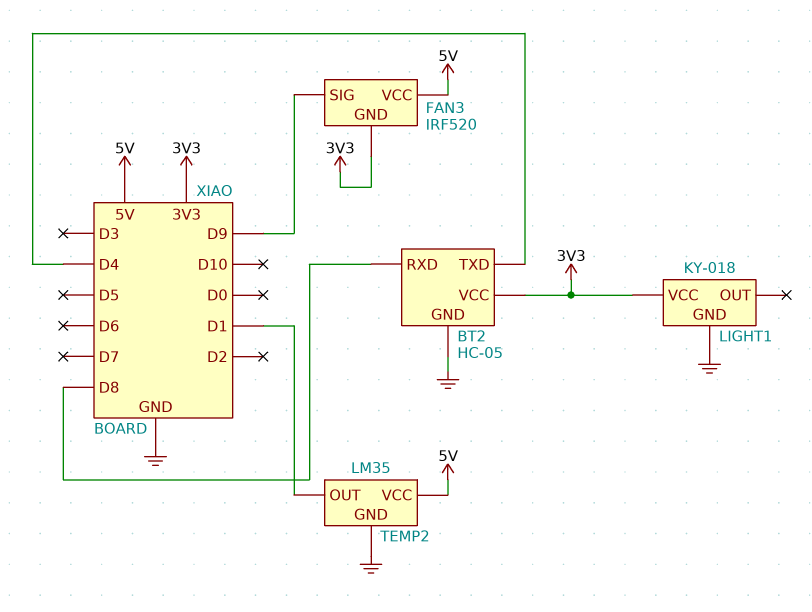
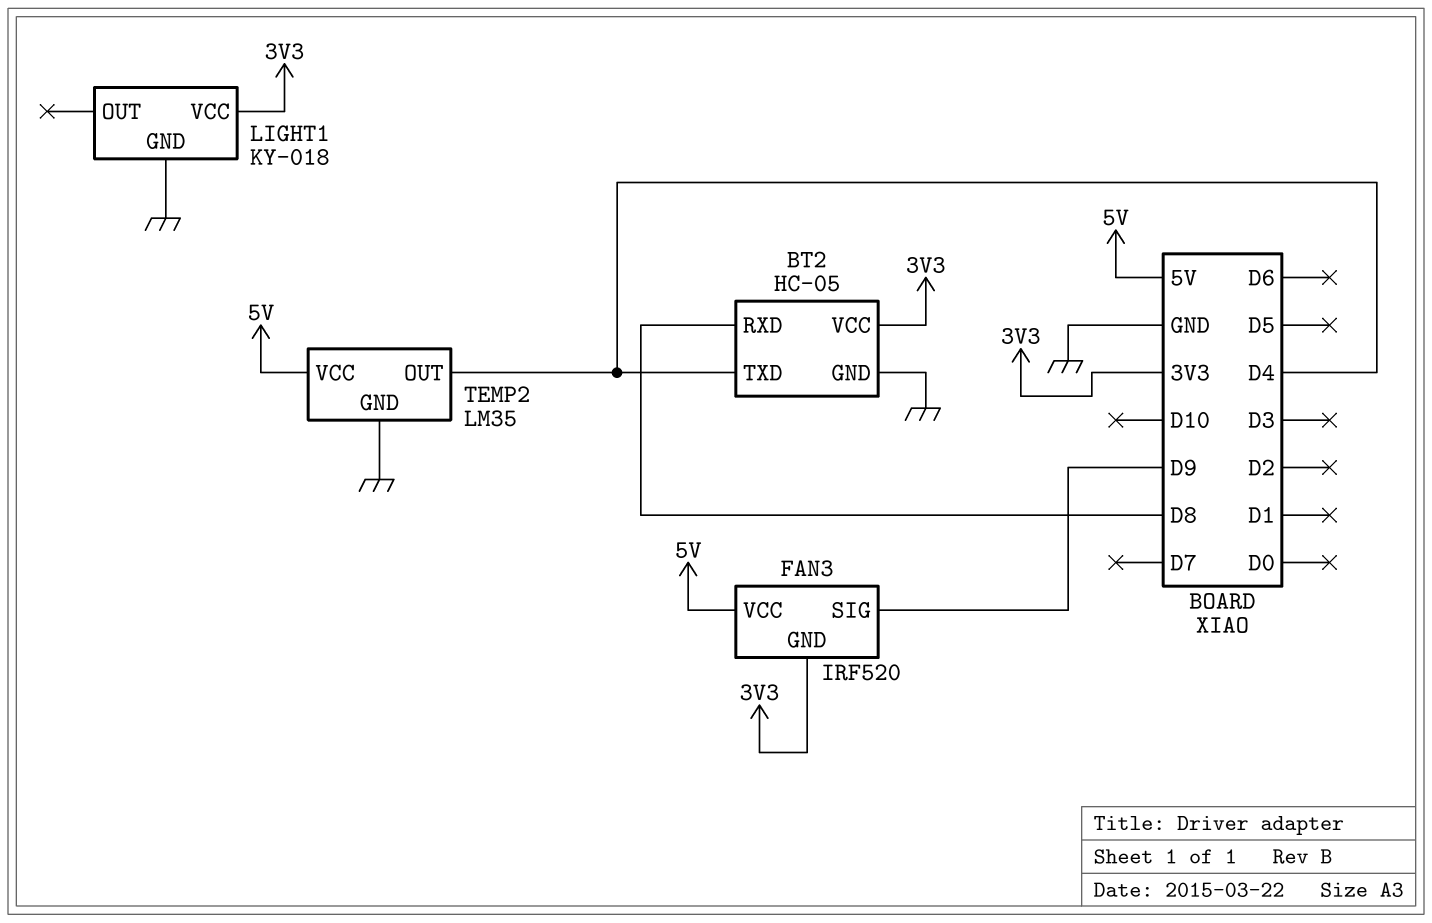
TEMP2 pin OUT: D1 -> D4

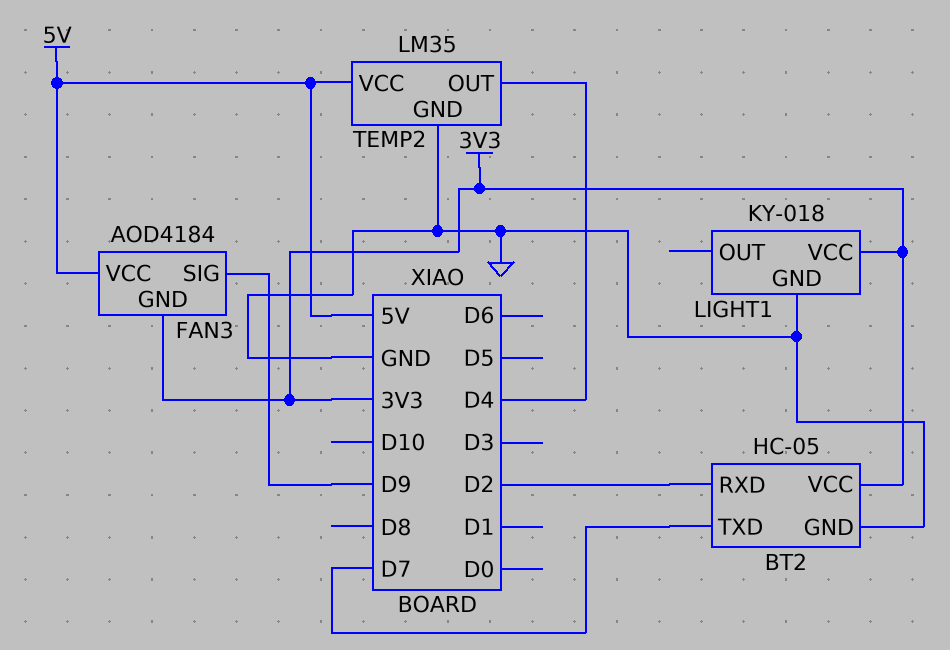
BT2 pin RXD: D8 -> D2
BT2 pin TXD: D4 -> D7
FAN3: IRF520 -> AOD4184

